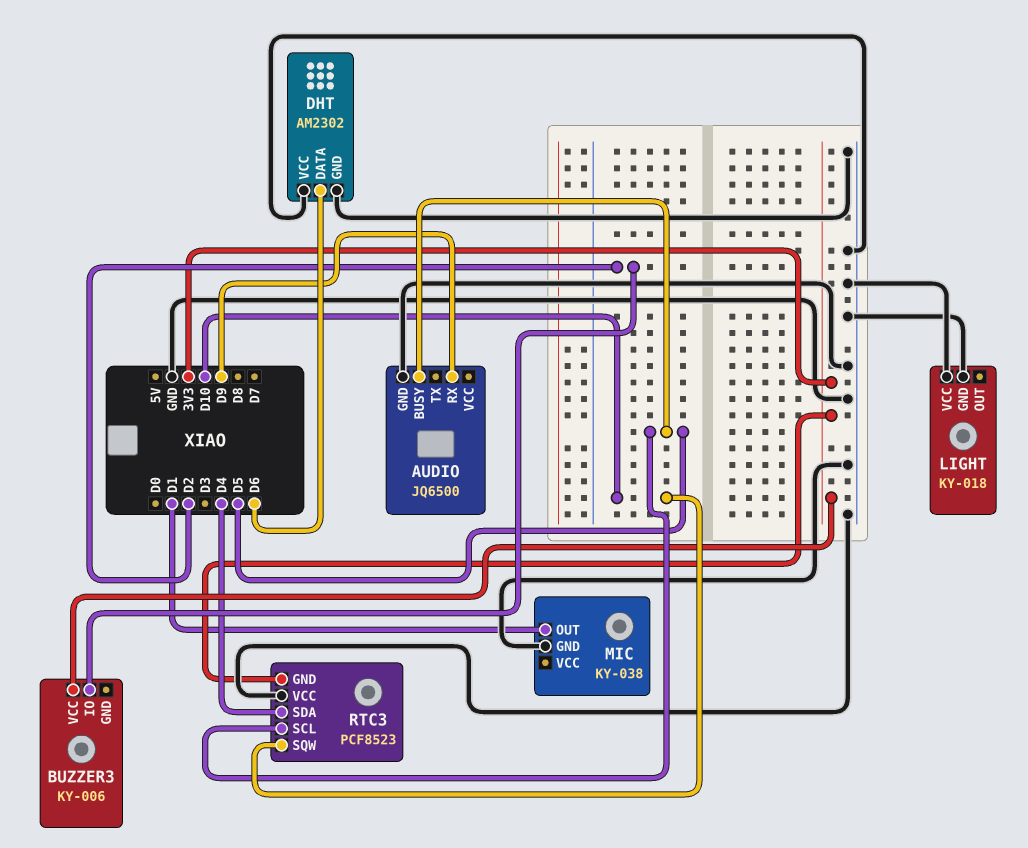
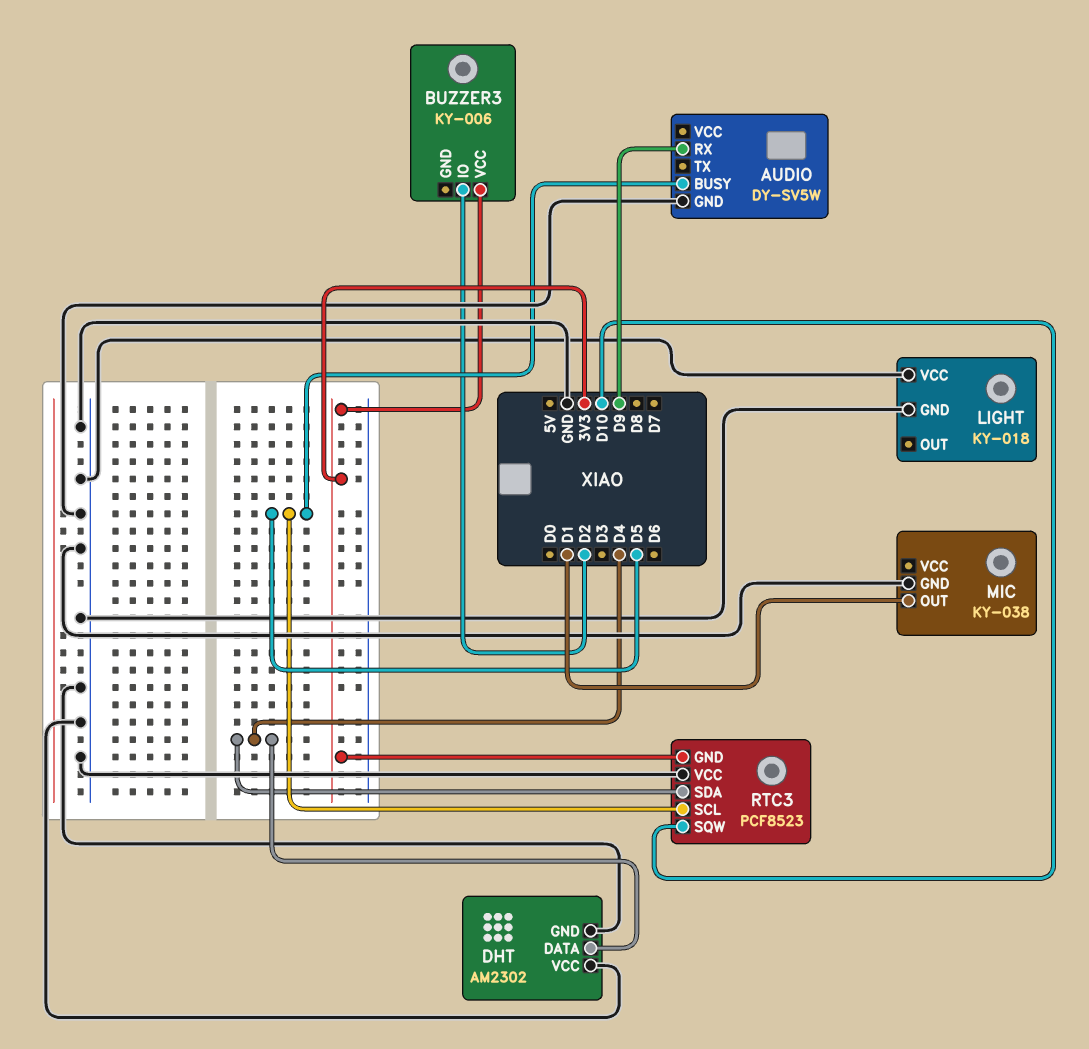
AUDIO: JQ6500 -> DY-SV5W
DHT pin DATA: D6 -> D4

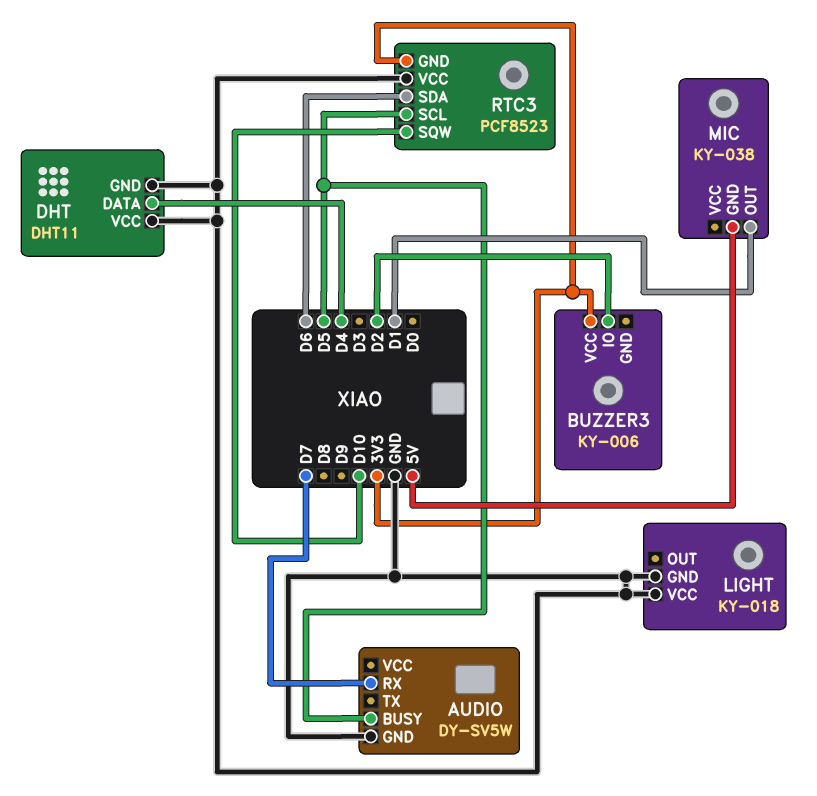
AUDIO pin RX: D9 -> D7
DHT: AM2302 -> DHT11
MIC pin GND: GND -> 5V
RTC3 pin SDA: D4 -> D6

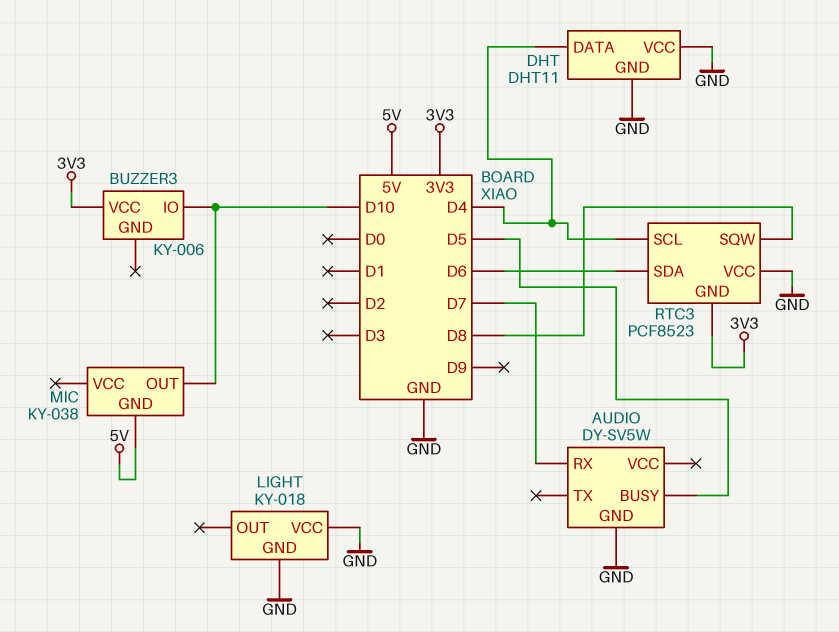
BUZZER3 pin IO: D2 -> D10
MIC pin OUT: D1 -> D10
RTC3 pin SCL: D5 -> D4
RTC3 pin SQW: D10 -> D8

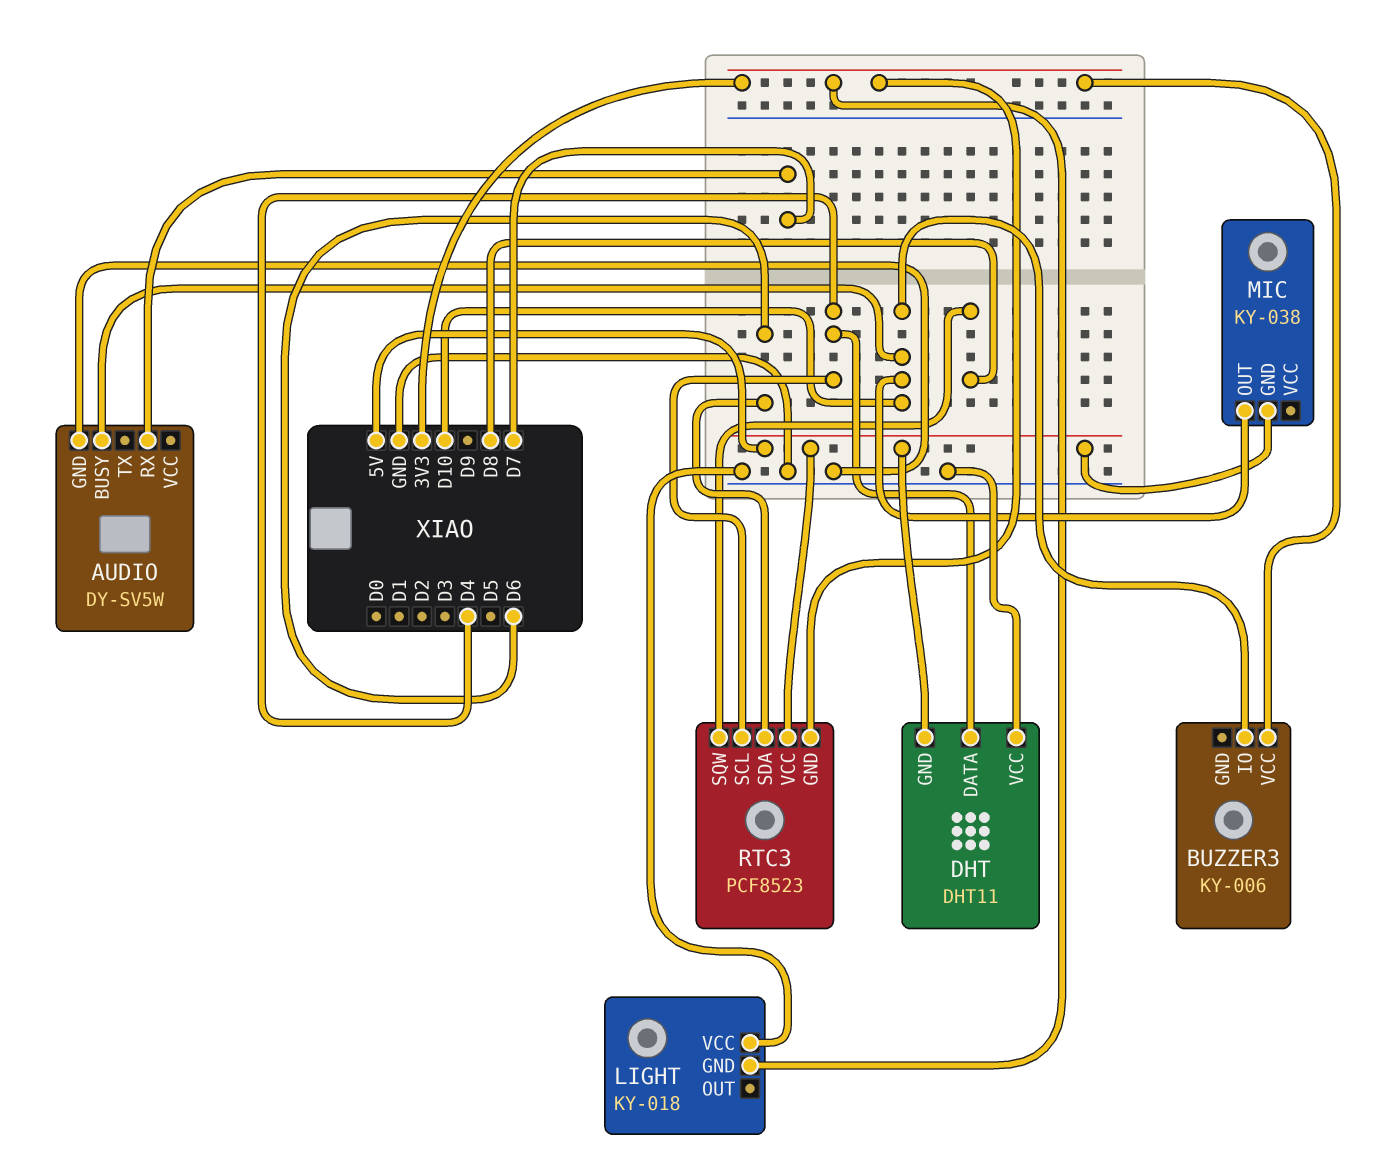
AUDIO pin BUSY: D5 -> D10
DHT pin GND: GND -> 5V
LIGHT pin GND: GND -> 3V3
RTC3 pin VCC: GND -> 5V

